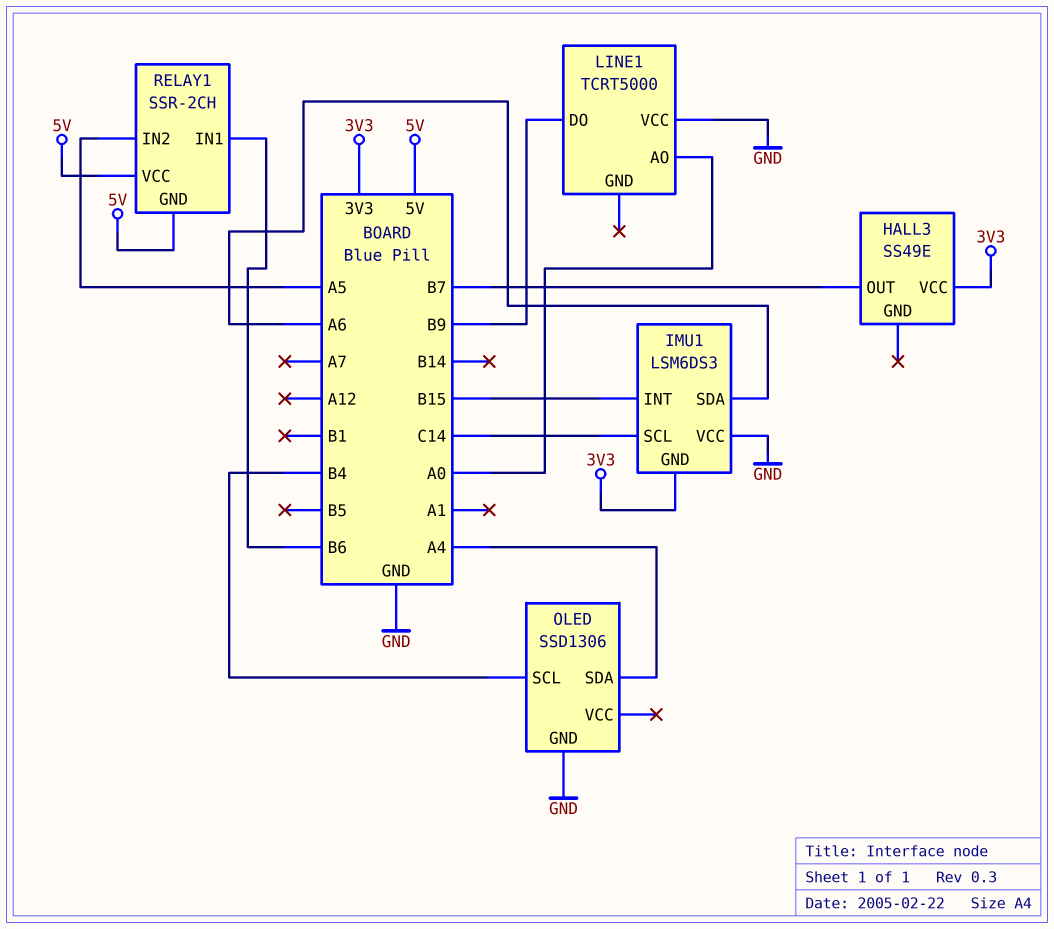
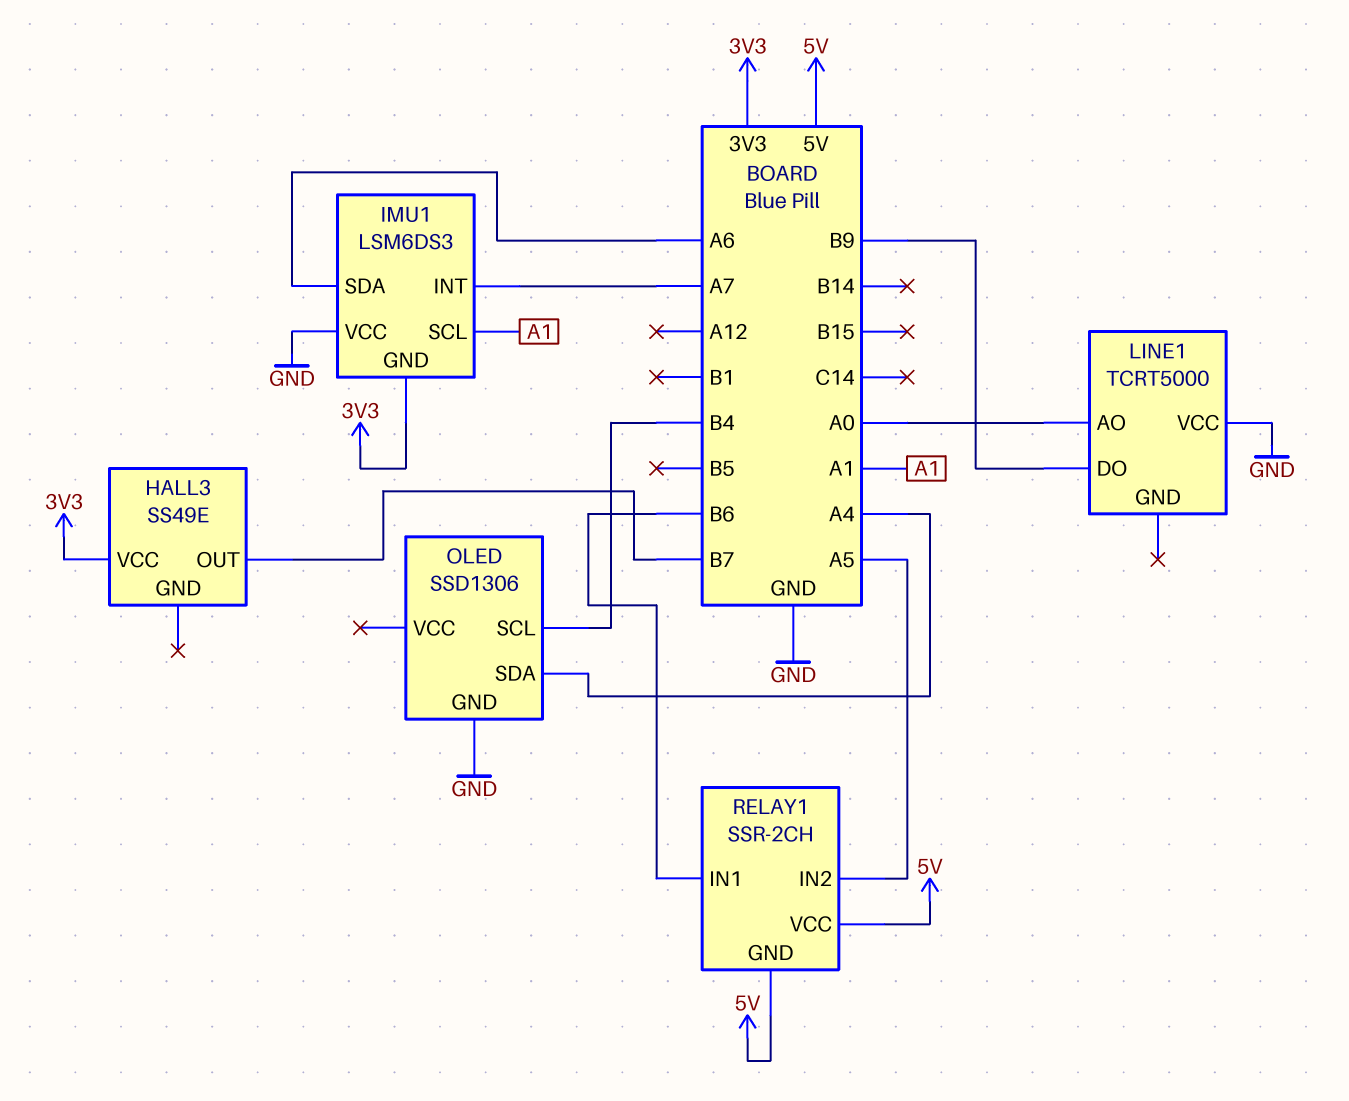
IMU1 pin INT: B15 -> A7
IMU1 pin SCL: C14 -> A1

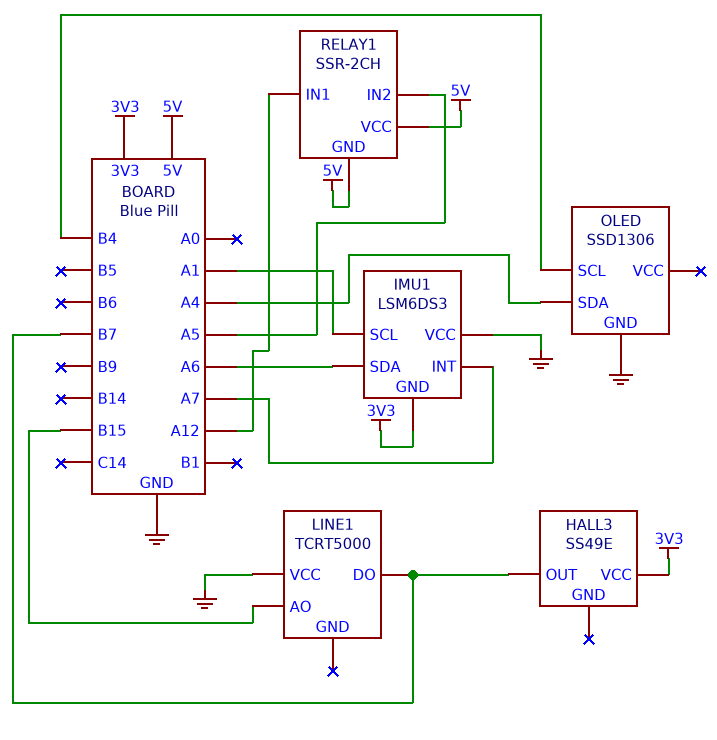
LINE1 pin AO: A0 -> B15
LINE1 pin DO: B9 -> B7
RELAY1 pin IN1: B6 -> A12

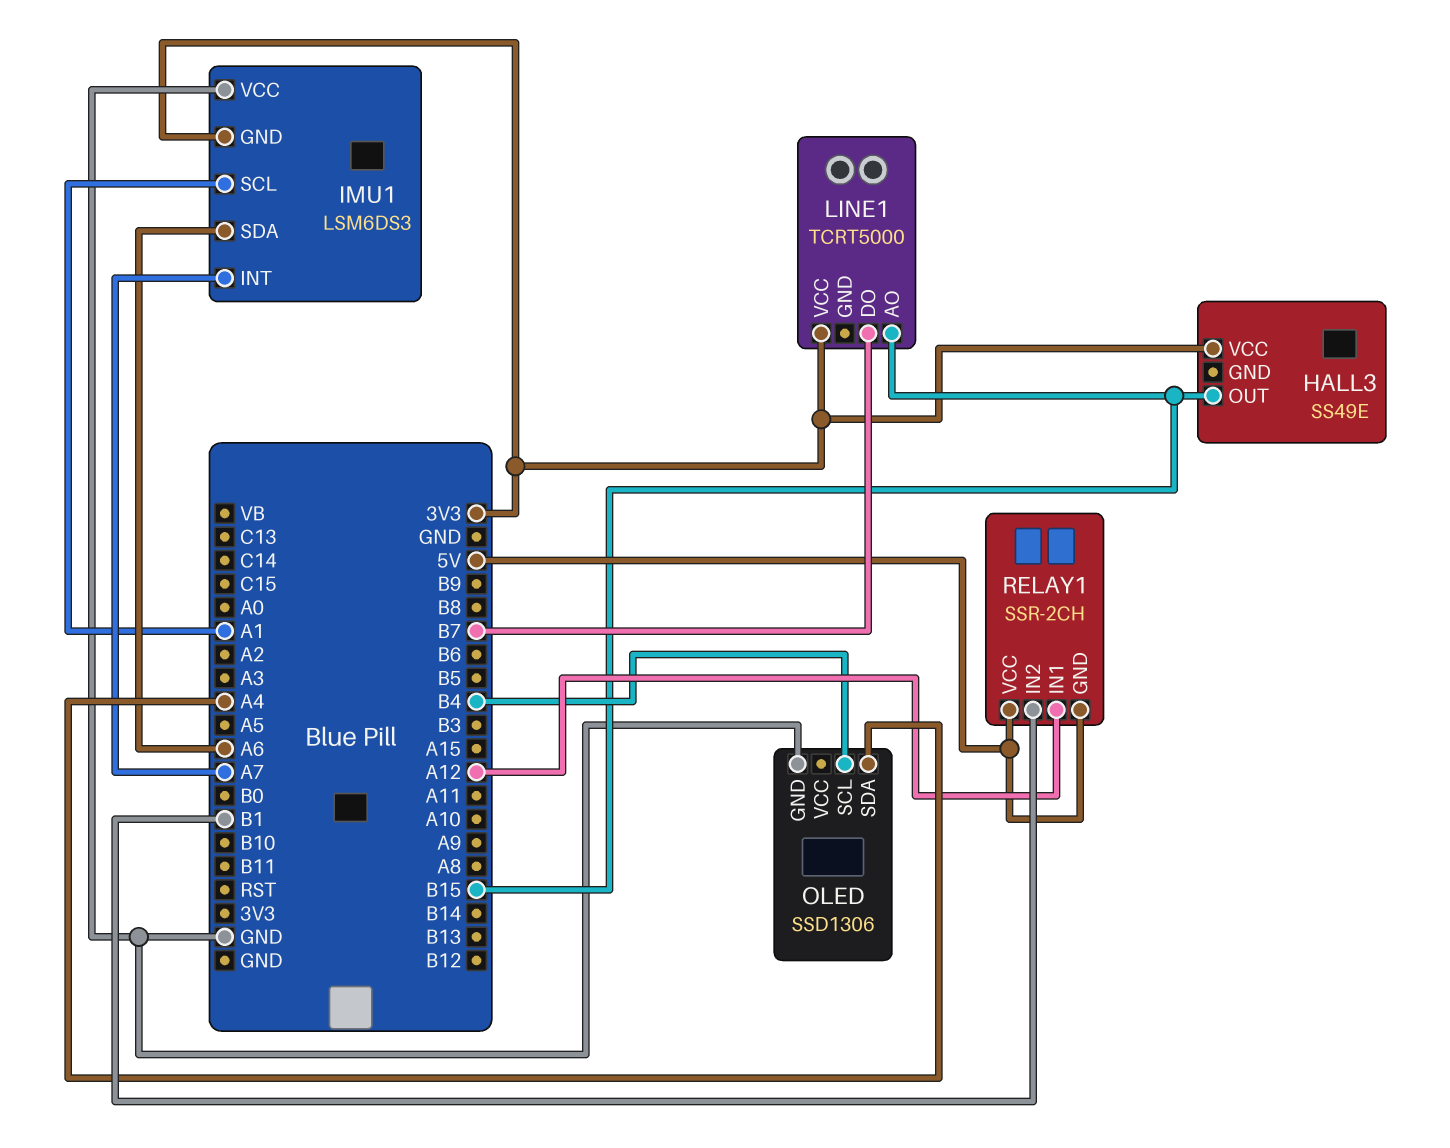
HALL3 pin OUT: B7 -> B15
LINE1 pin VCC: GND -> 3V3
RELAY1 pin IN2: A5 -> B1

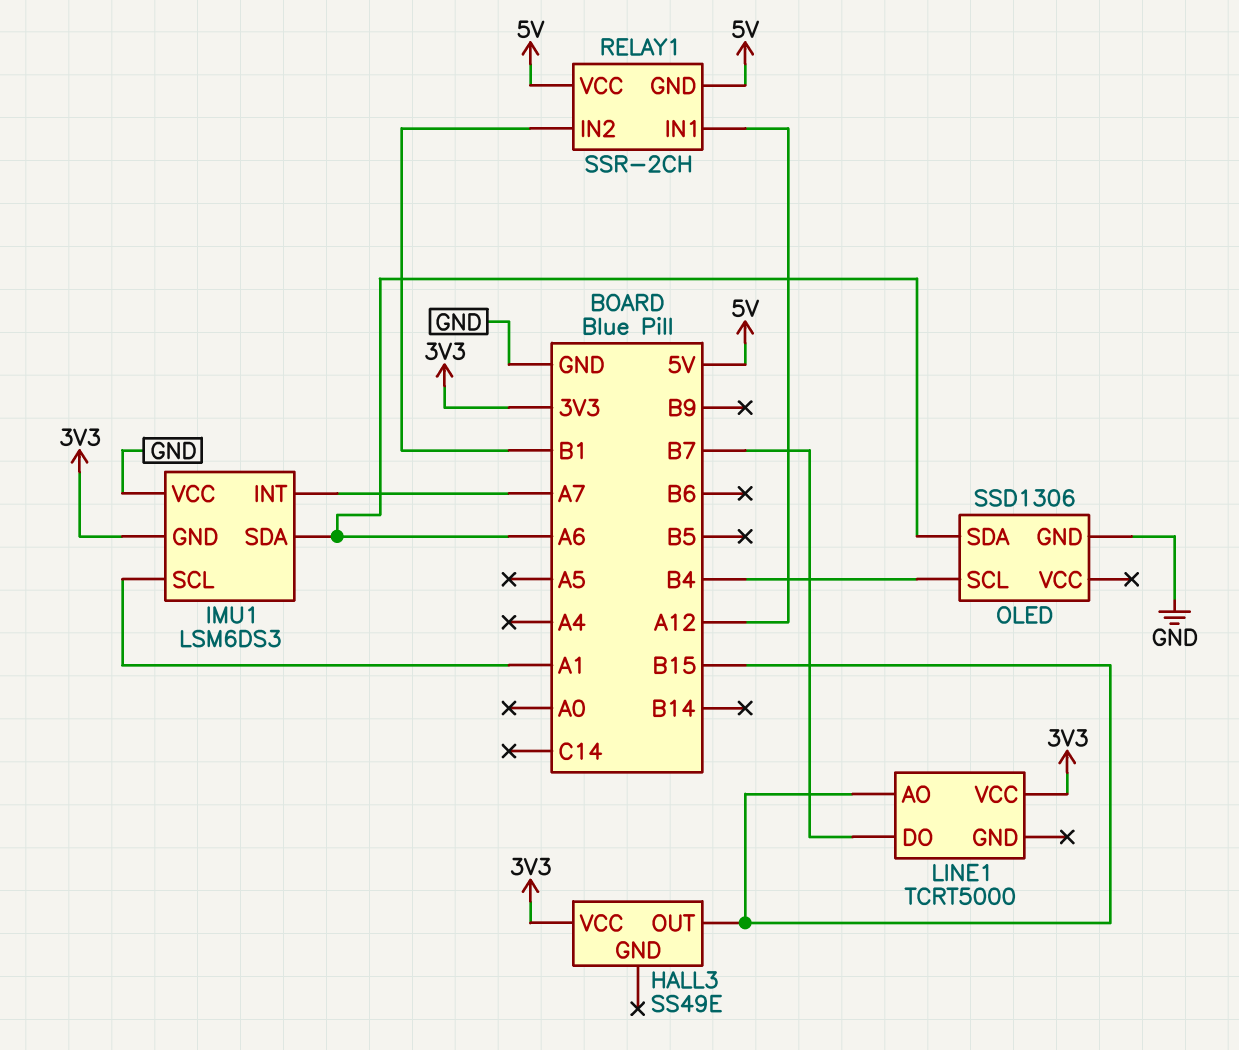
OLED pin SDA: A4 -> A6

